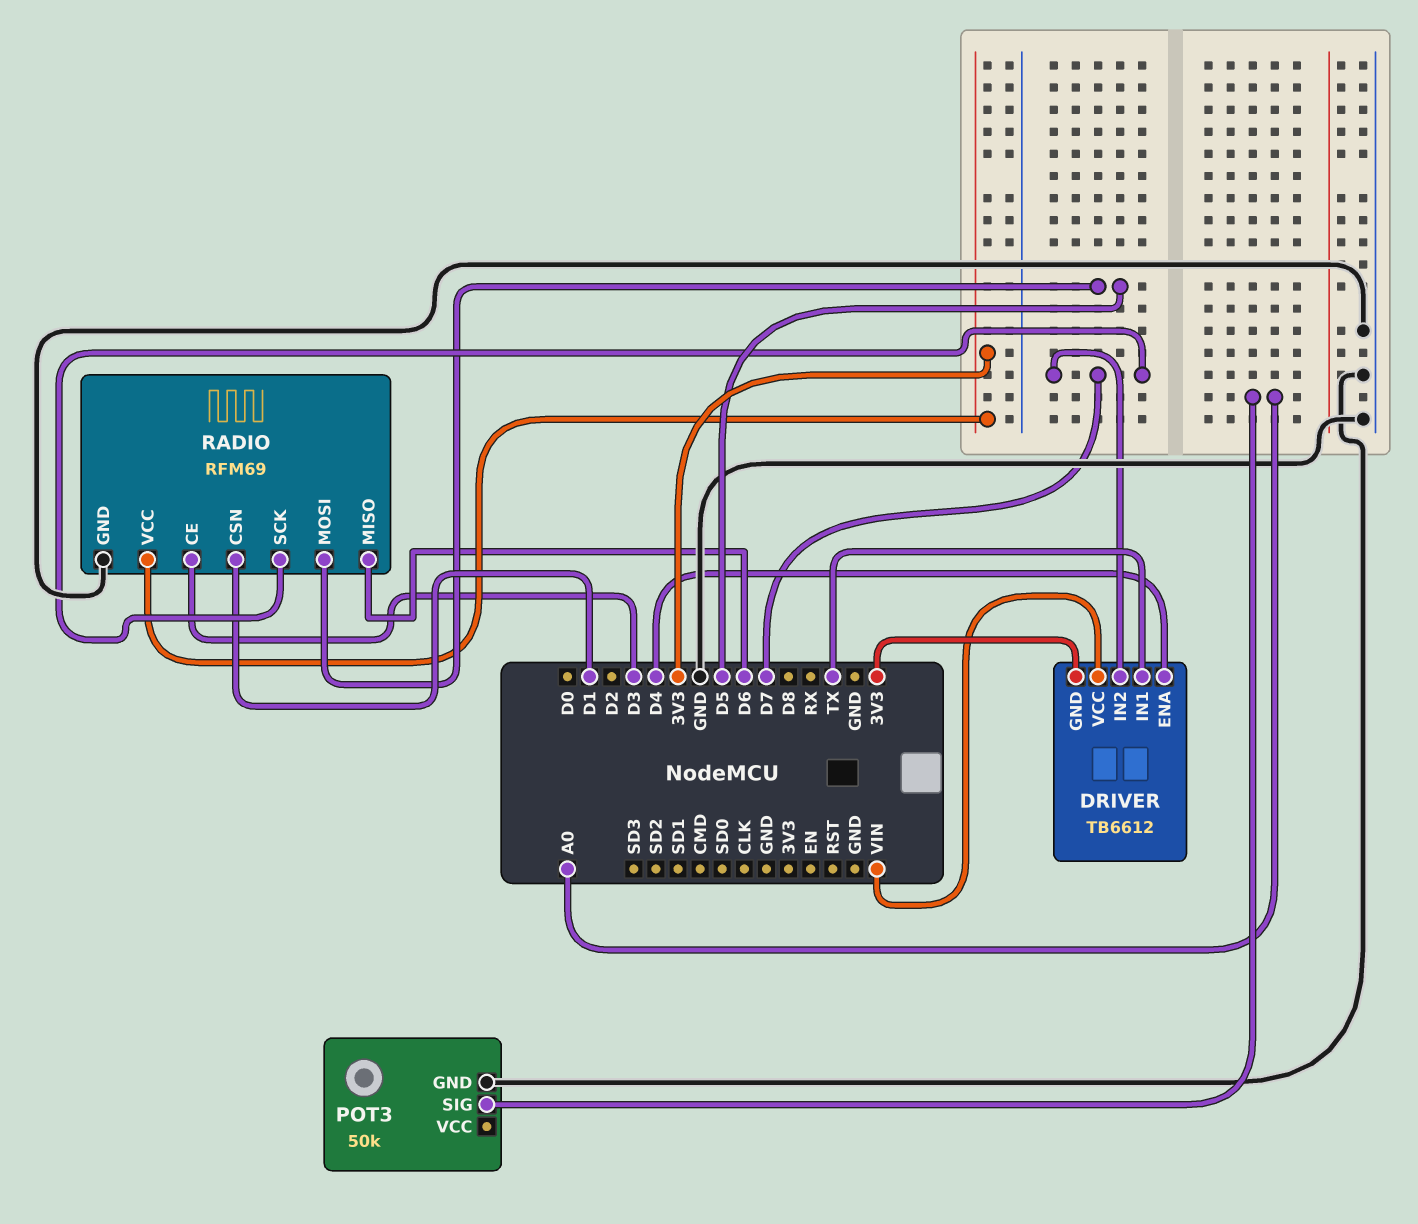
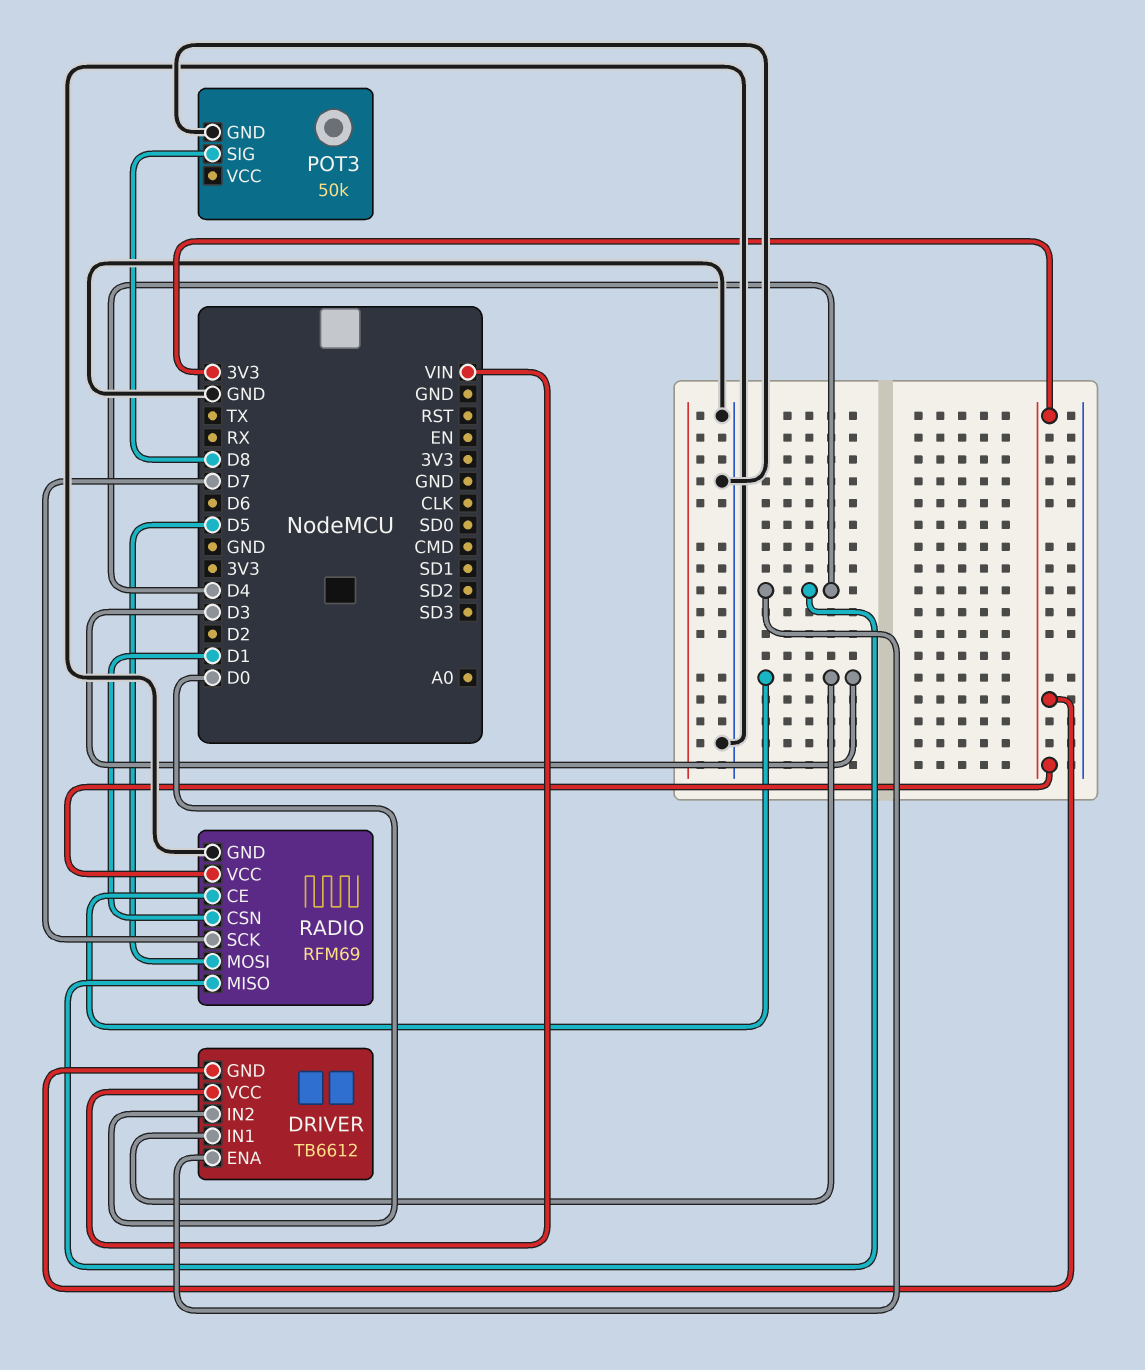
DRIVER pin IN1: TX -> D3
DRIVER pin IN2: D7 -> D0
POT3 pin SIG: A0 -> D8
RADIO pin MISO: D6 -> D4

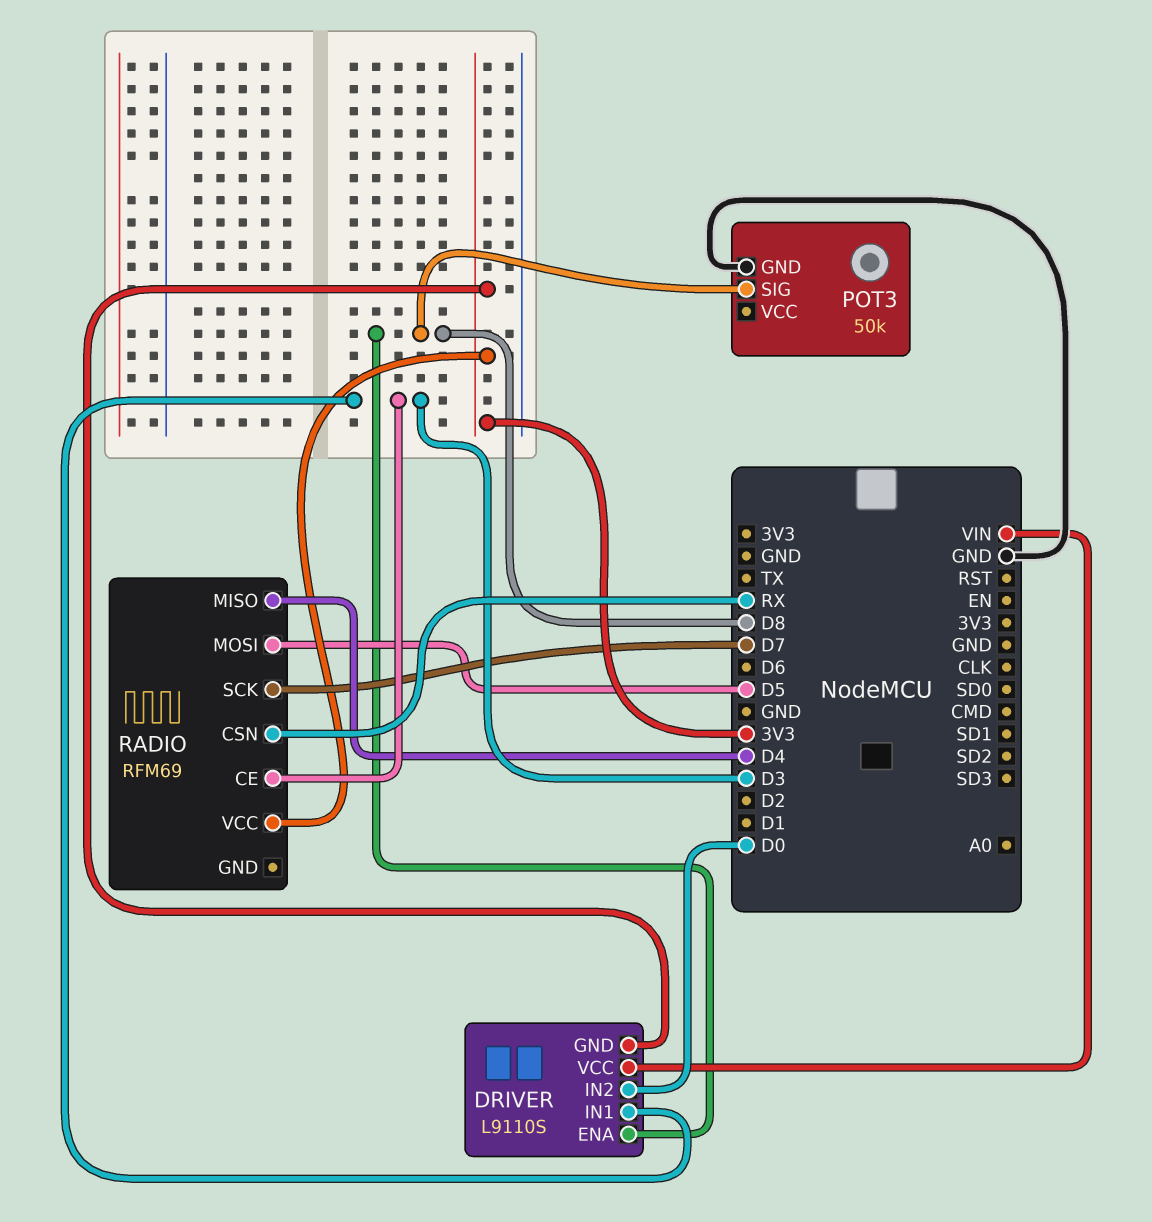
DRIVER: TB6612 -> L9110S
DRIVER pin ENA: D4 -> D8
RADIO pin CSN: D1 -> RX
RADIO pin GND: GND -> none

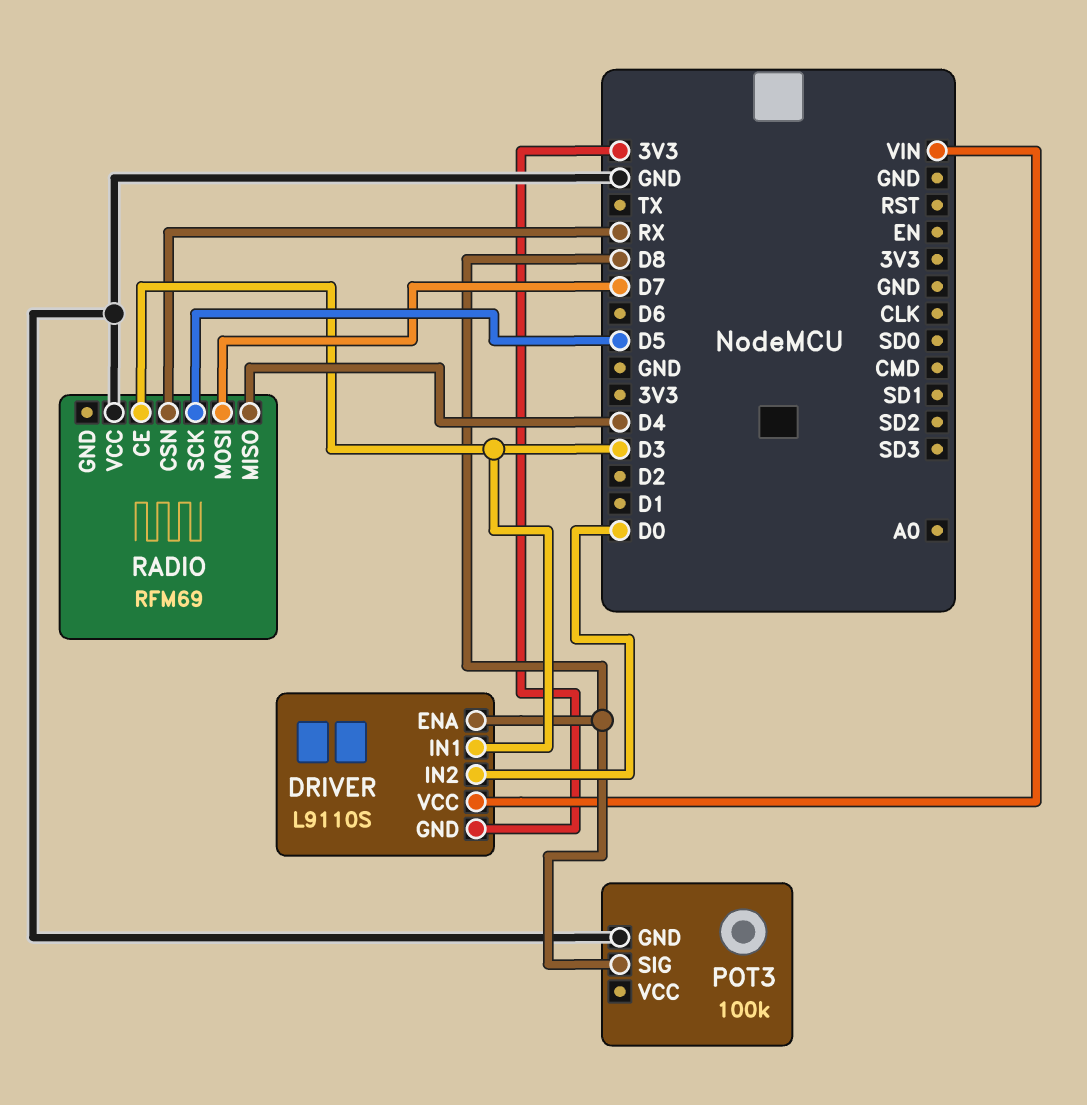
POT3: 50k -> 100k
RADIO pin MOSI: D5 -> D7
RADIO pin SCK: D7 -> D5
RADIO pin VCC: 3V3 -> GND

